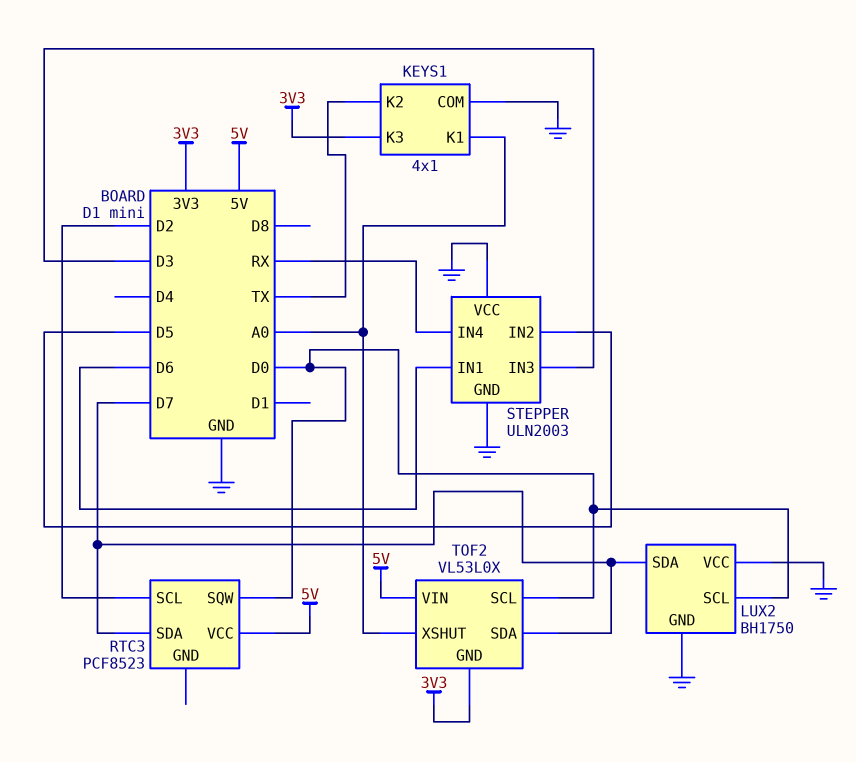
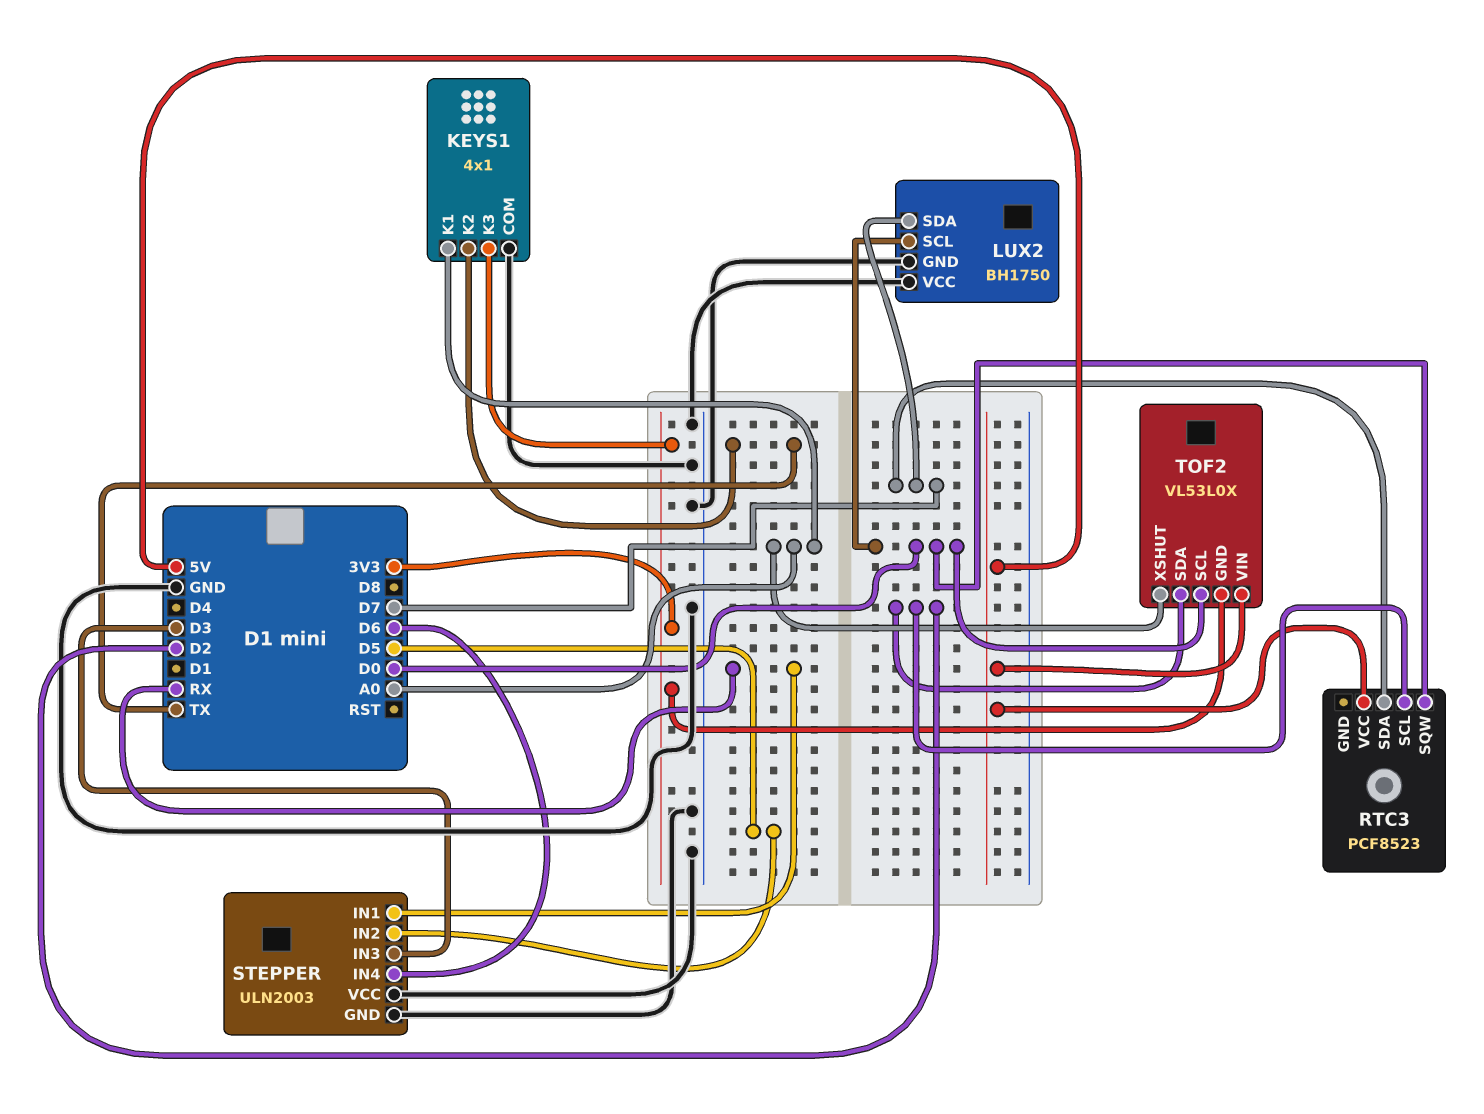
STEPPER pin IN1: D6 -> RX
STEPPER pin IN4: RX -> D6
TOF2 pin SDA: D7 -> D2

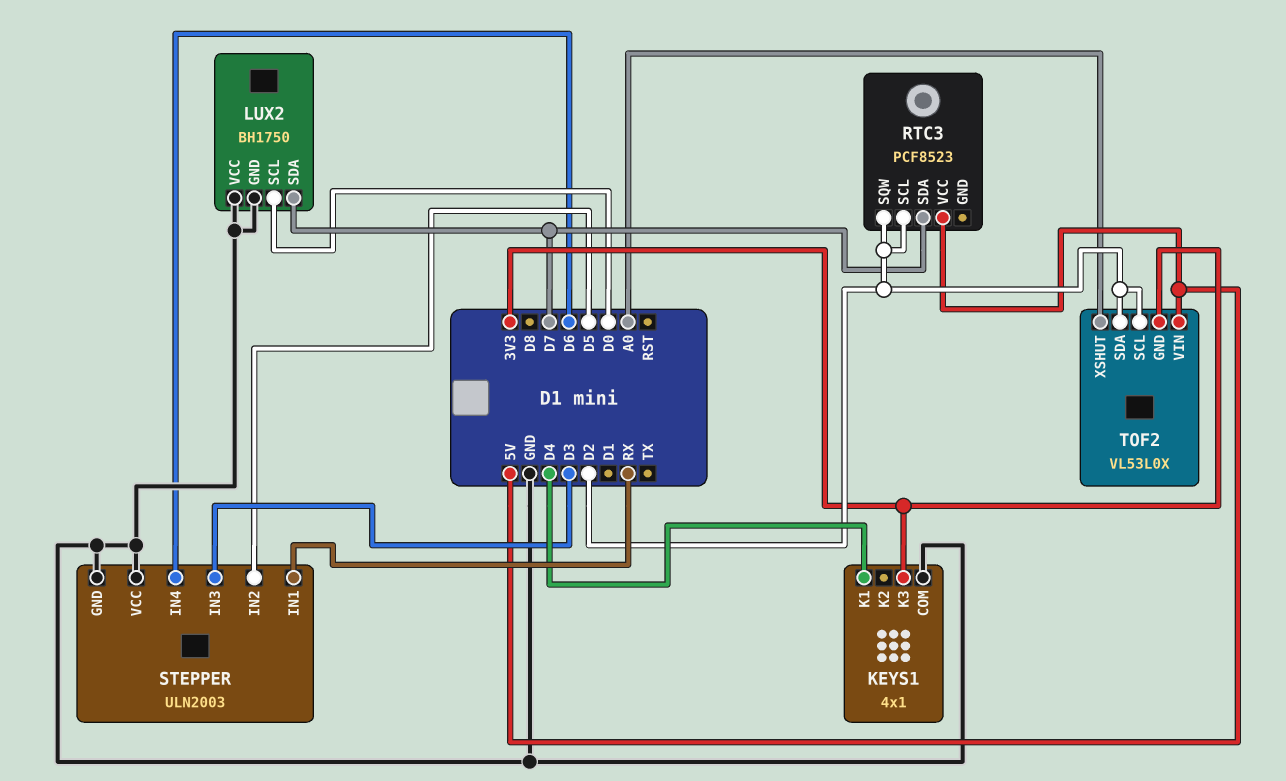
KEYS1 pin K1: A0 -> D4
KEYS1 pin K2: TX -> none
RTC3 pin SQW: D0 -> D2
TOF2 pin SCL: D0 -> D2

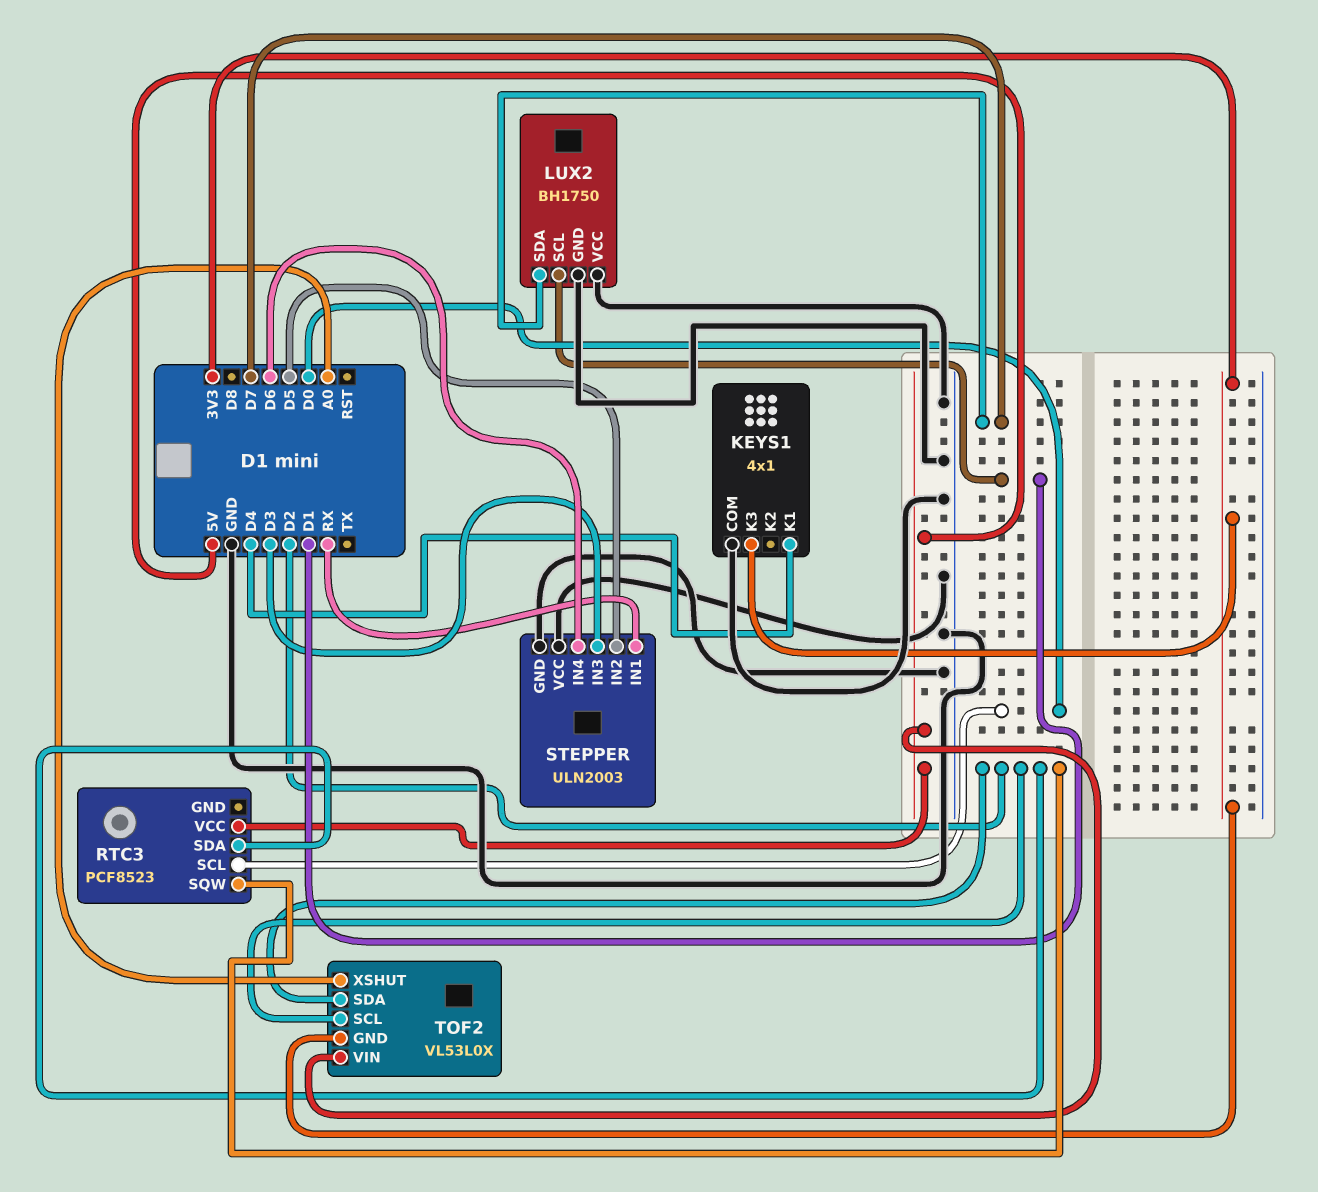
LUX2 pin SCL: D0 -> D1
RTC3 pin SCL: D2 -> D0
RTC3 pin SDA: D7 -> D2

